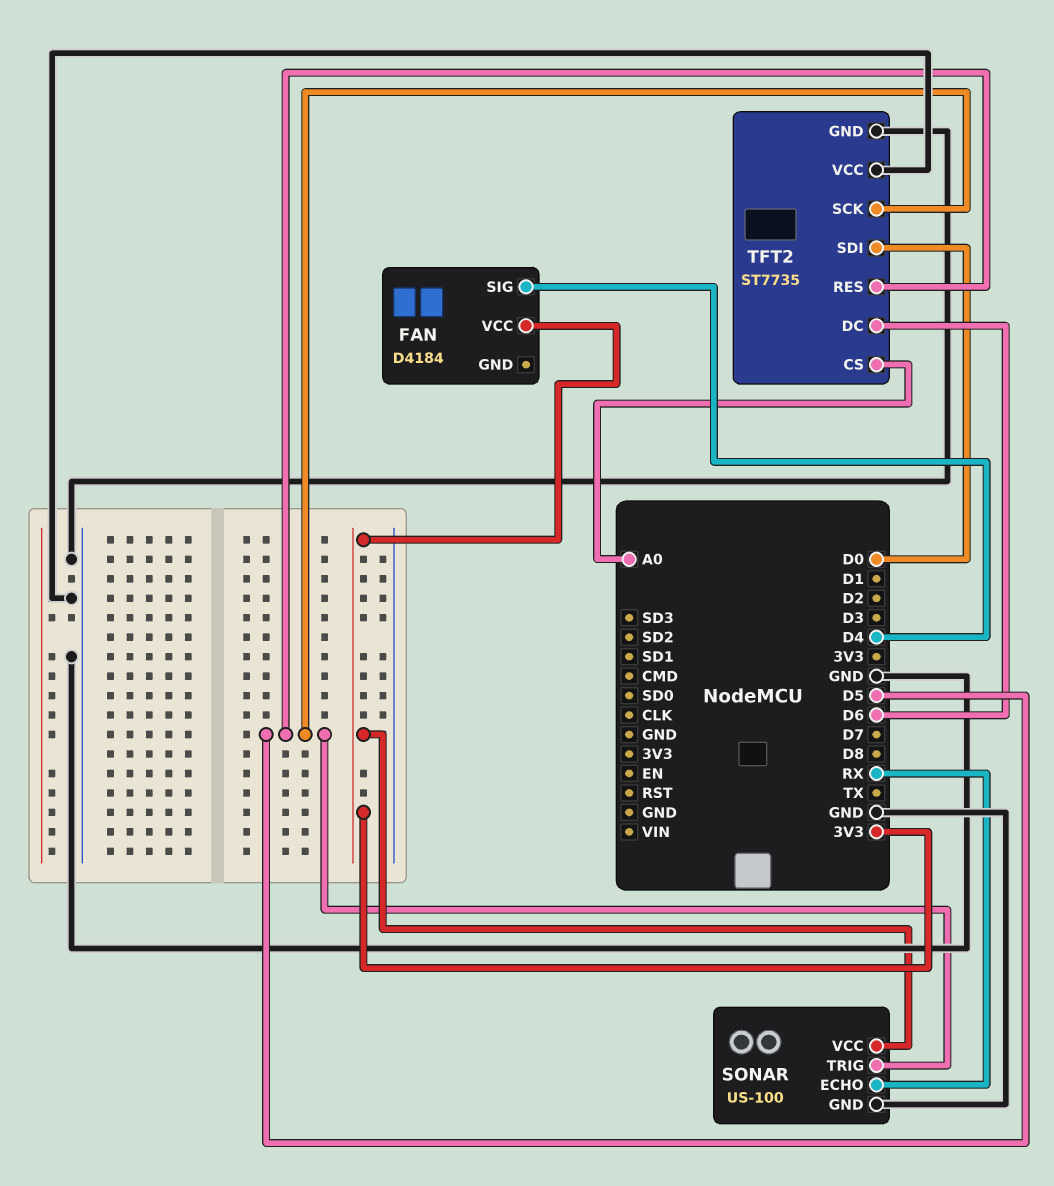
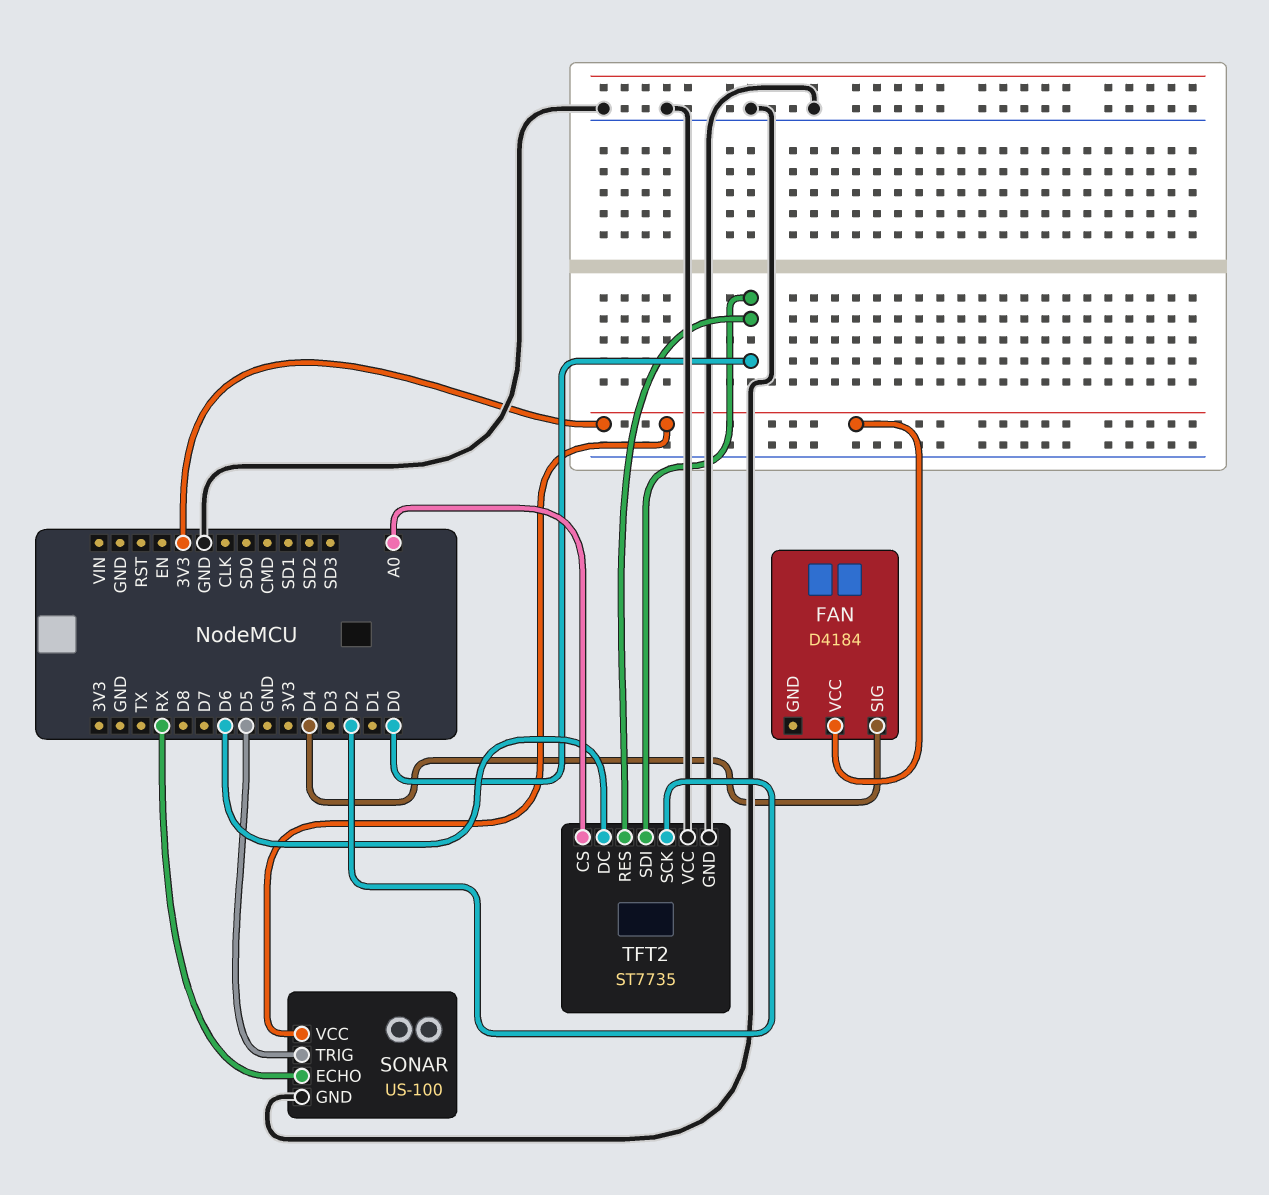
TFT2 pin RES: D5 -> D0
TFT2 pin SCK: D5 -> D2

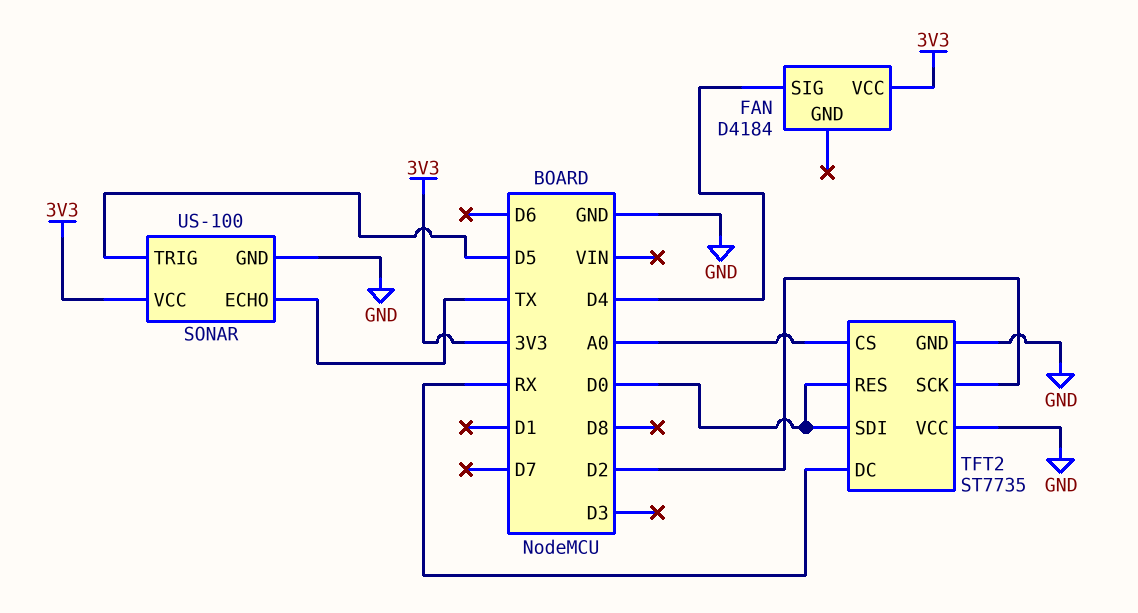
SONAR pin ECHO: RX -> TX
TFT2 pin DC: D6 -> RX

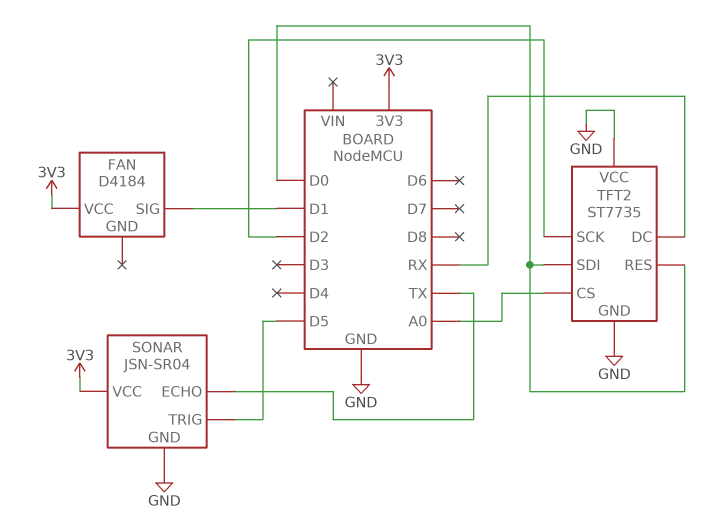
FAN pin SIG: D4 -> D1
SONAR: US-100 -> JSN-SR04

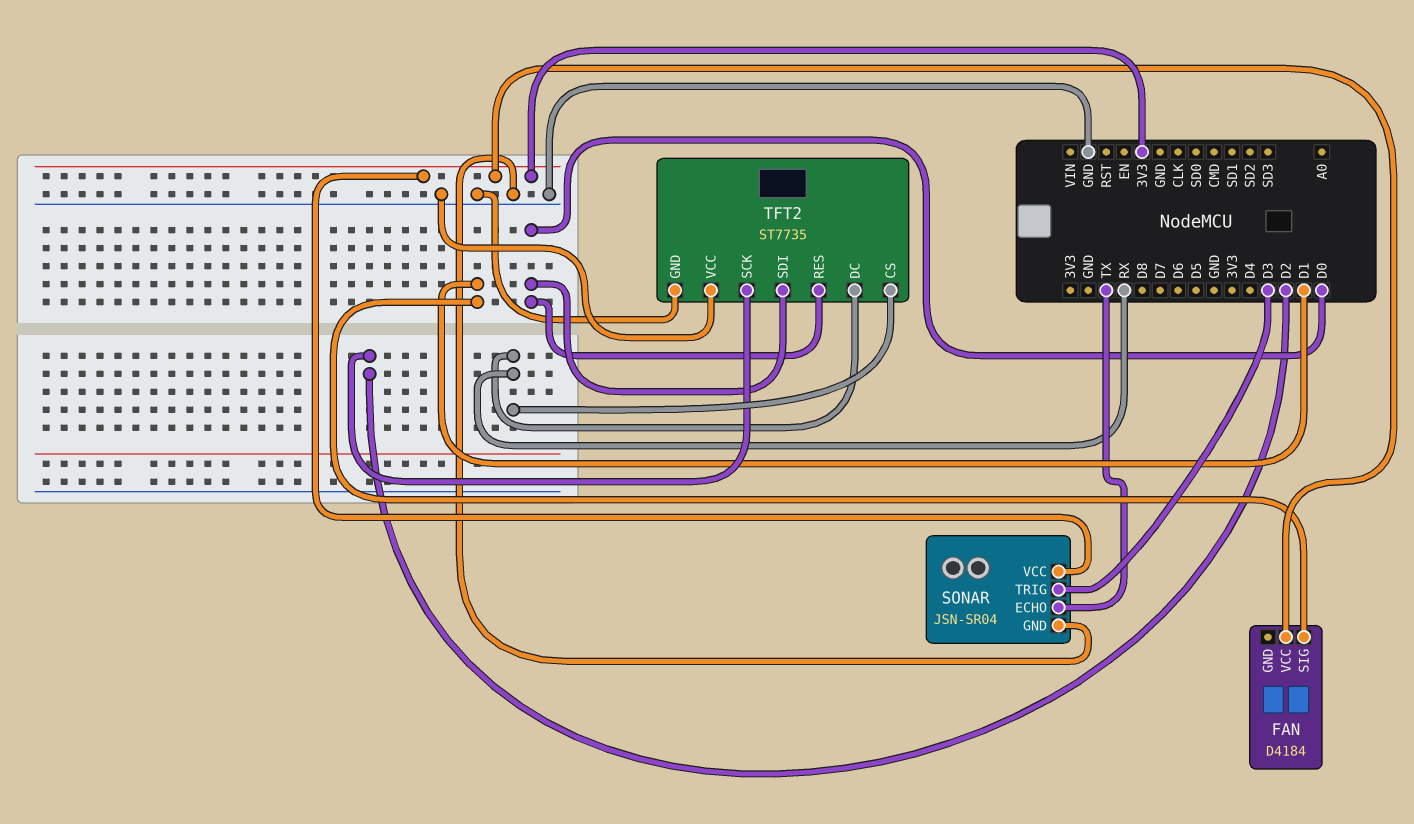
SONAR pin TRIG: D5 -> D3
TFT2 pin CS: A0 -> RX

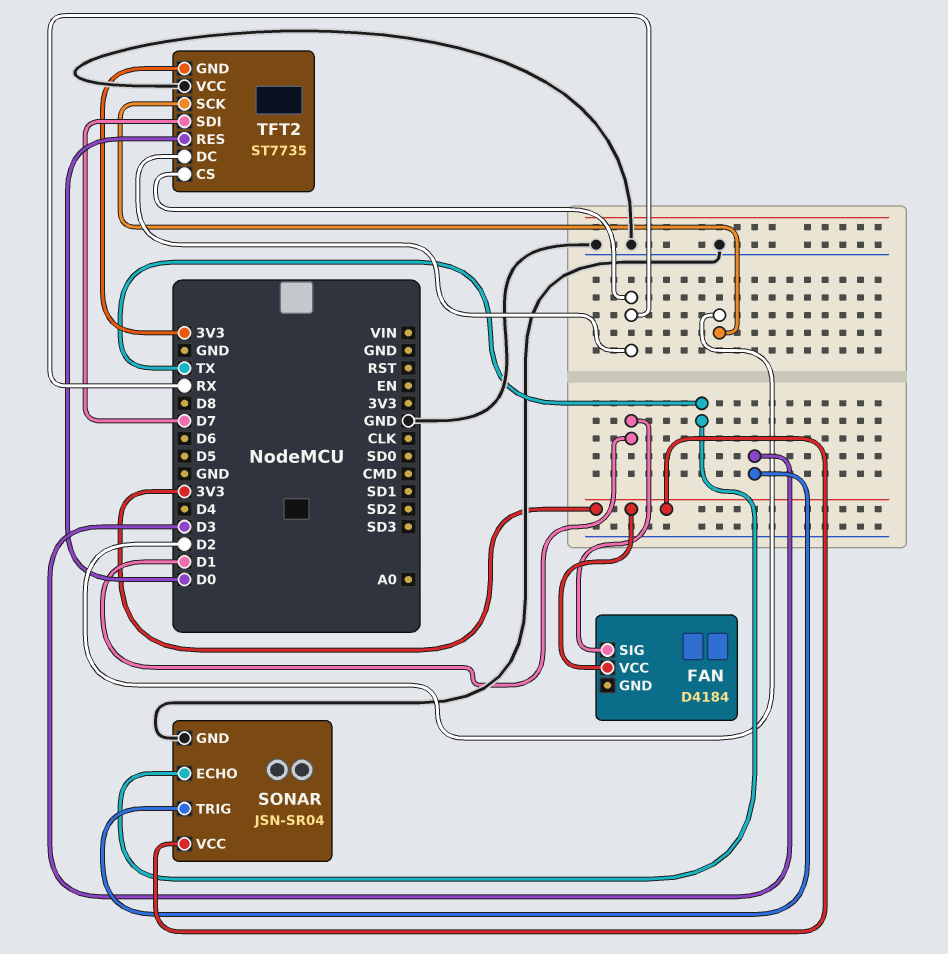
TFT2 pin GND: GND -> 3V3
TFT2 pin SDI: D0 -> D7

